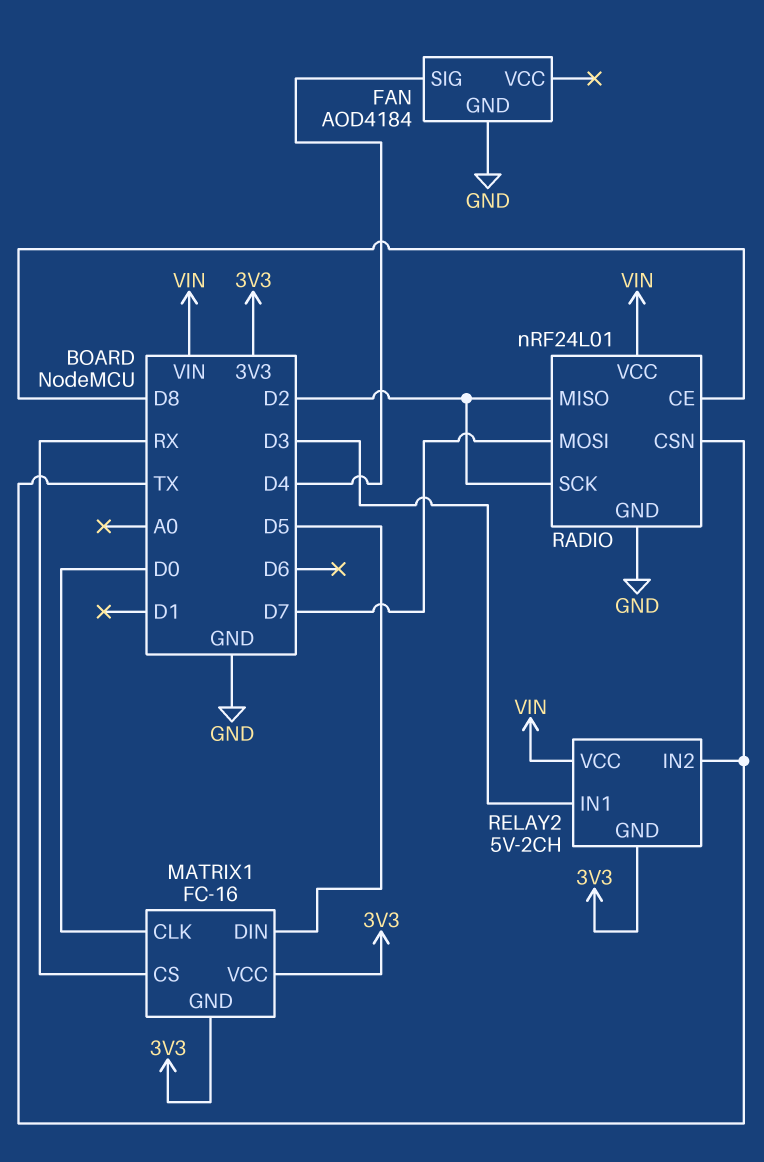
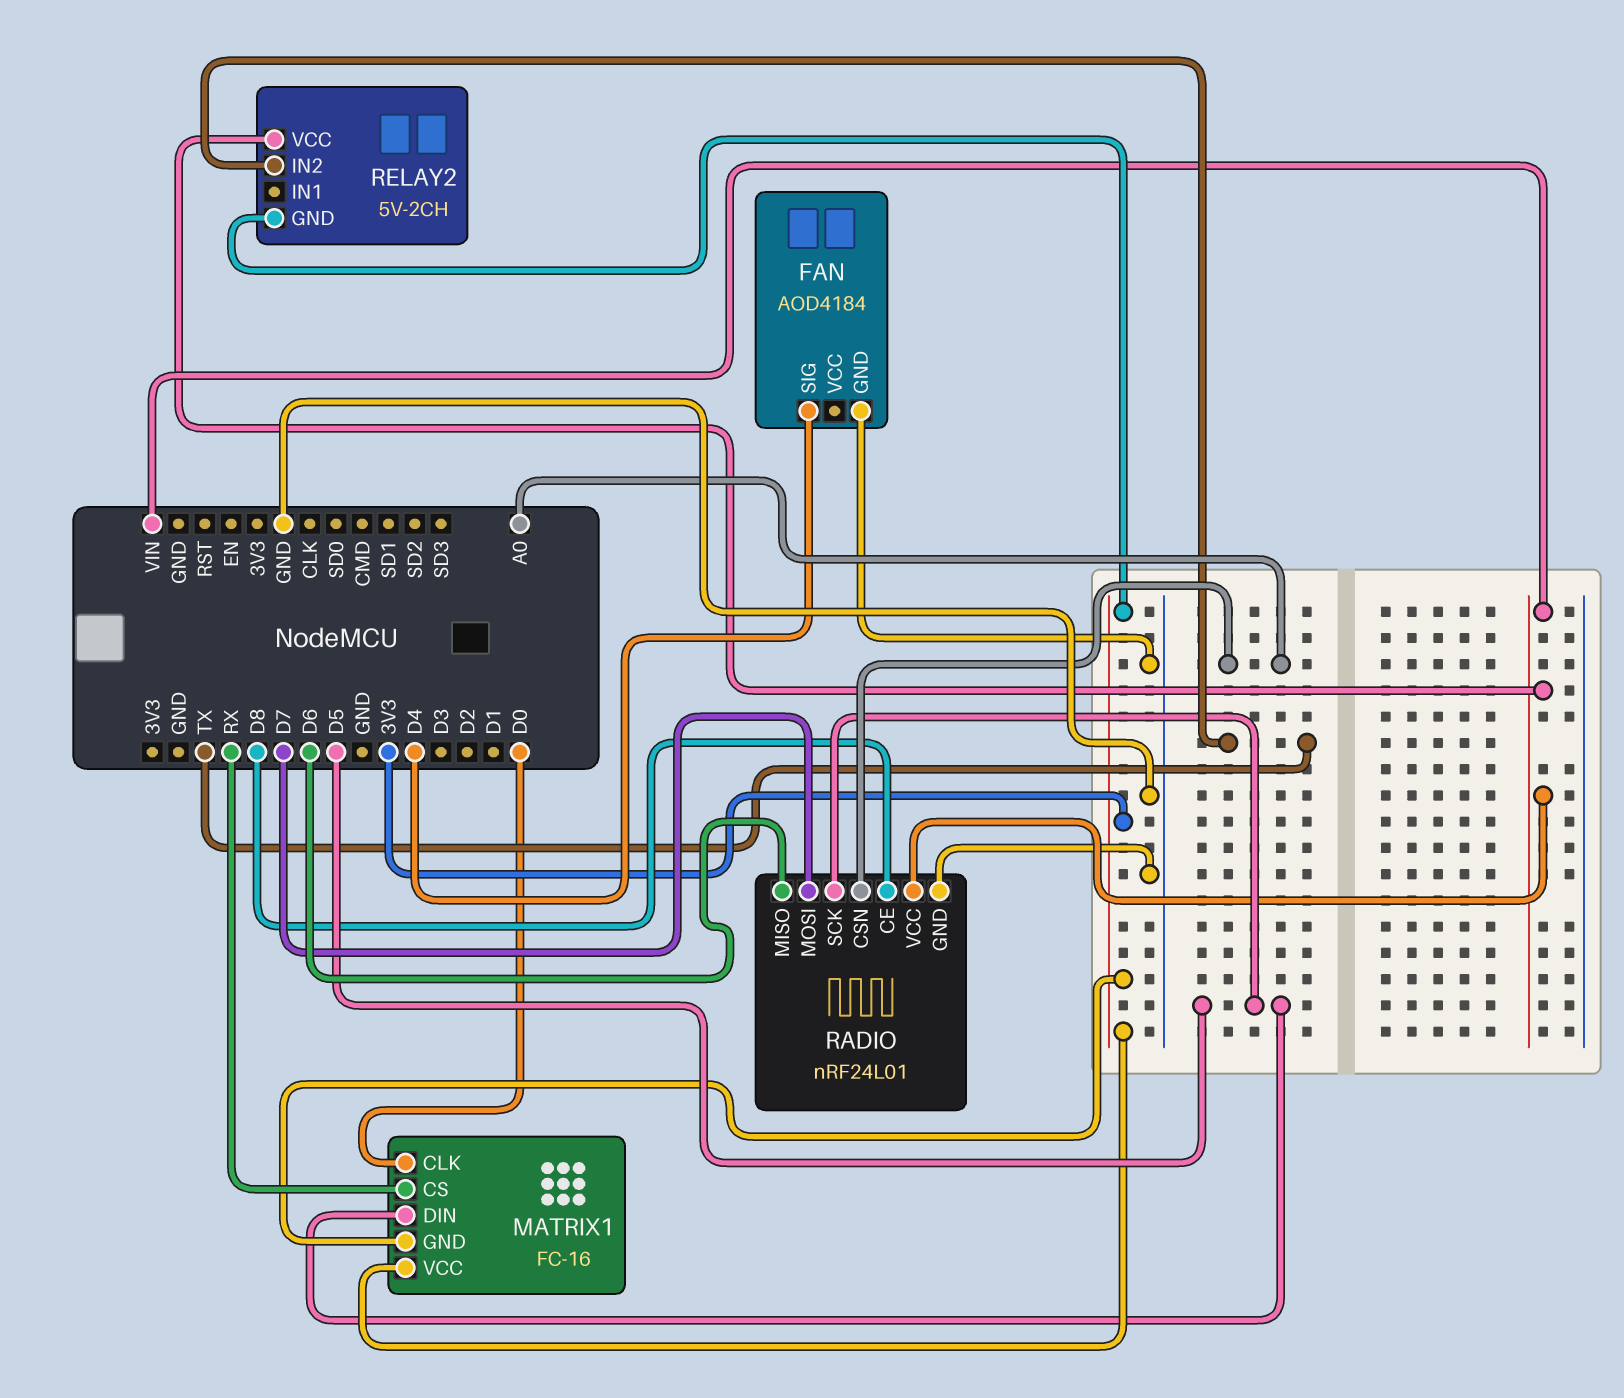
RADIO pin CSN: TX -> A0
RADIO pin MISO: D2 -> D6
RADIO pin SCK: D2 -> D5
RELAY2 pin IN1: D3 -> none

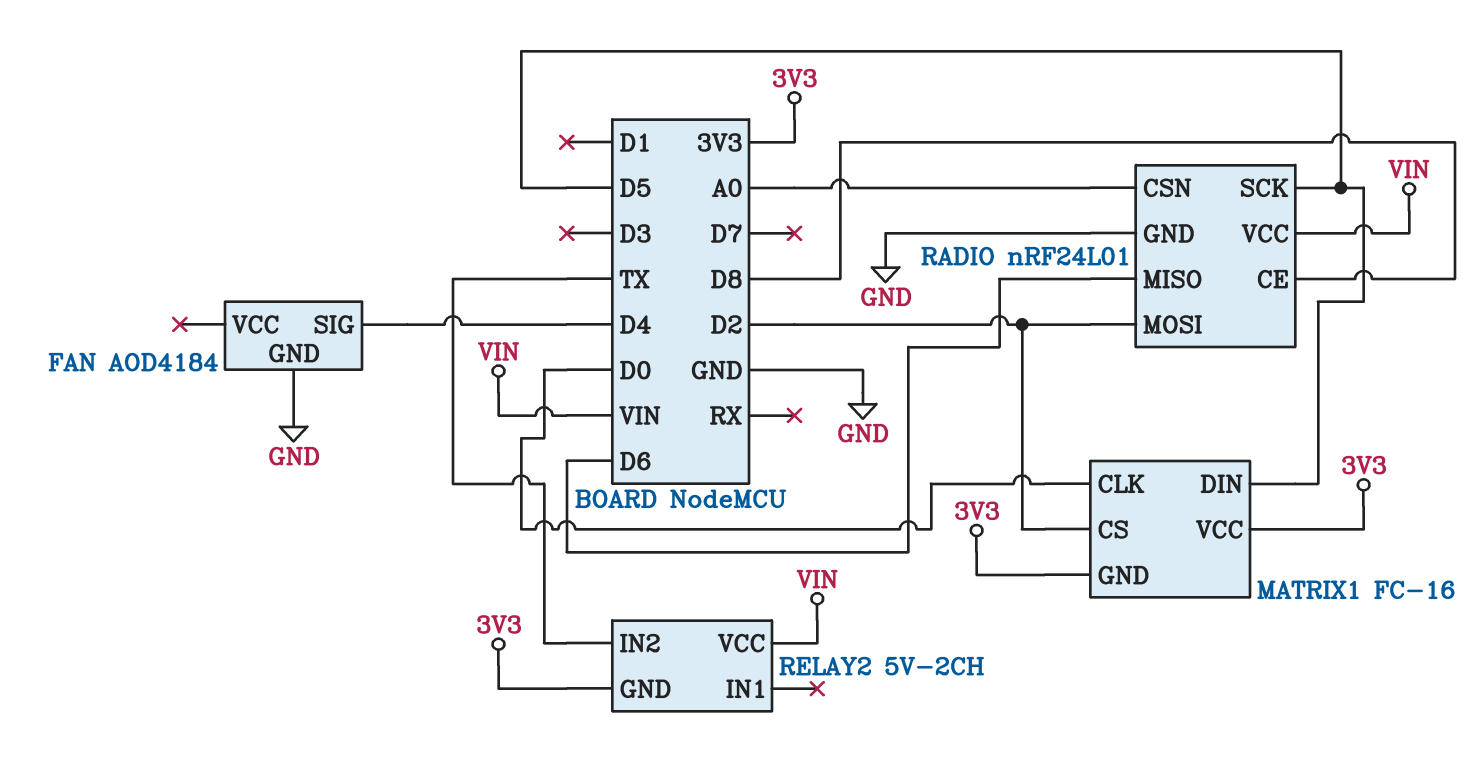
MATRIX1 pin CS: RX -> D2
RADIO pin MOSI: D7 -> D2

